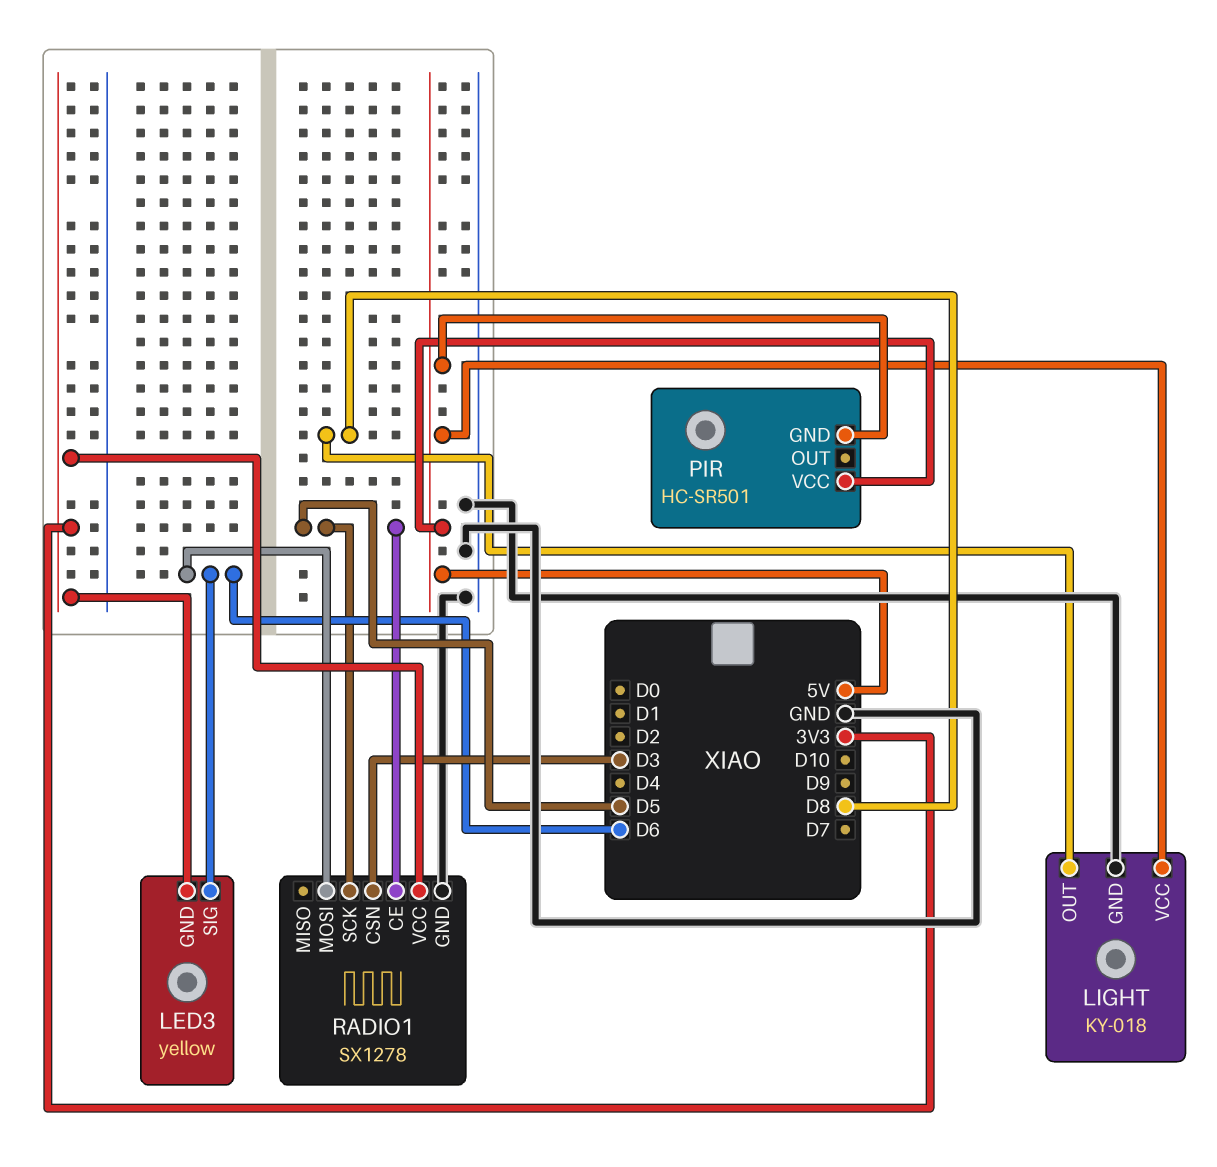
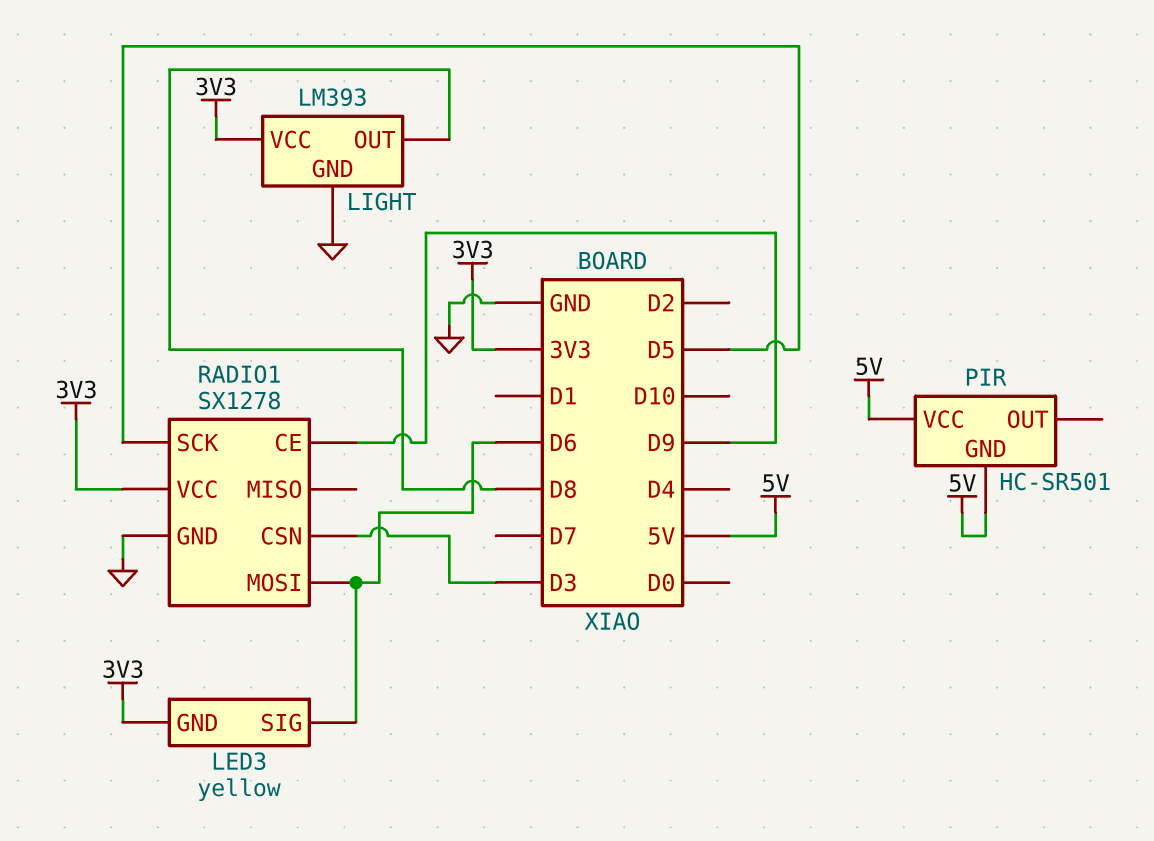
LIGHT: KY-018 -> LM393
LIGHT pin VCC: 5V -> 3V3
RADIO1 pin CE: D5 -> D9

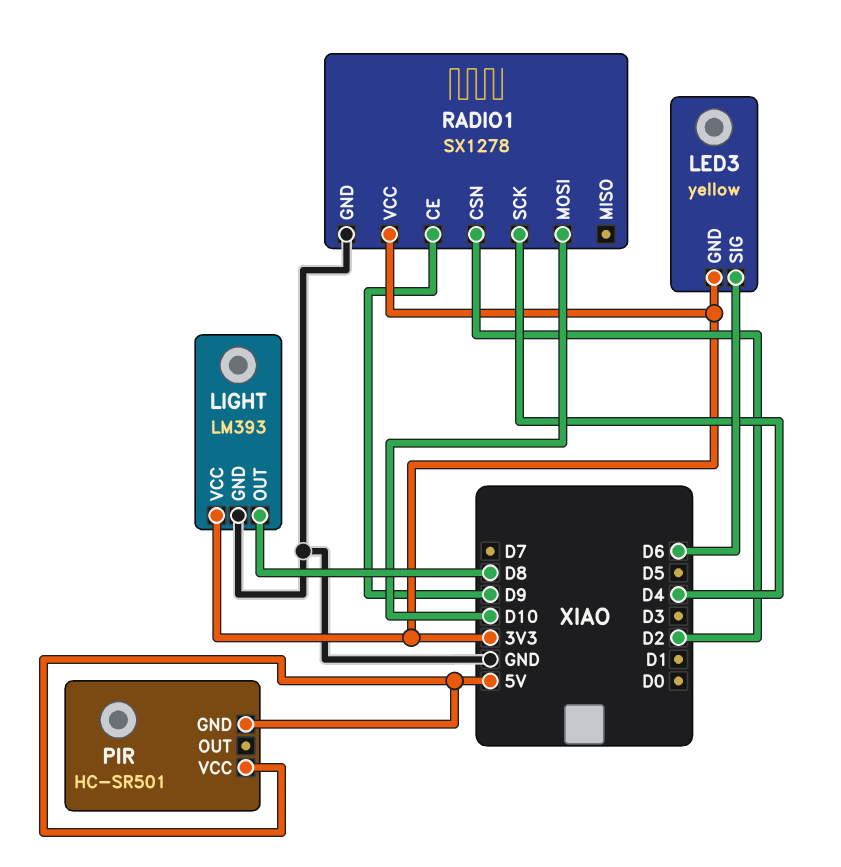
RADIO1 pin CSN: D3 -> D2
RADIO1 pin MOSI: D6 -> D10
RADIO1 pin SCK: D5 -> D4

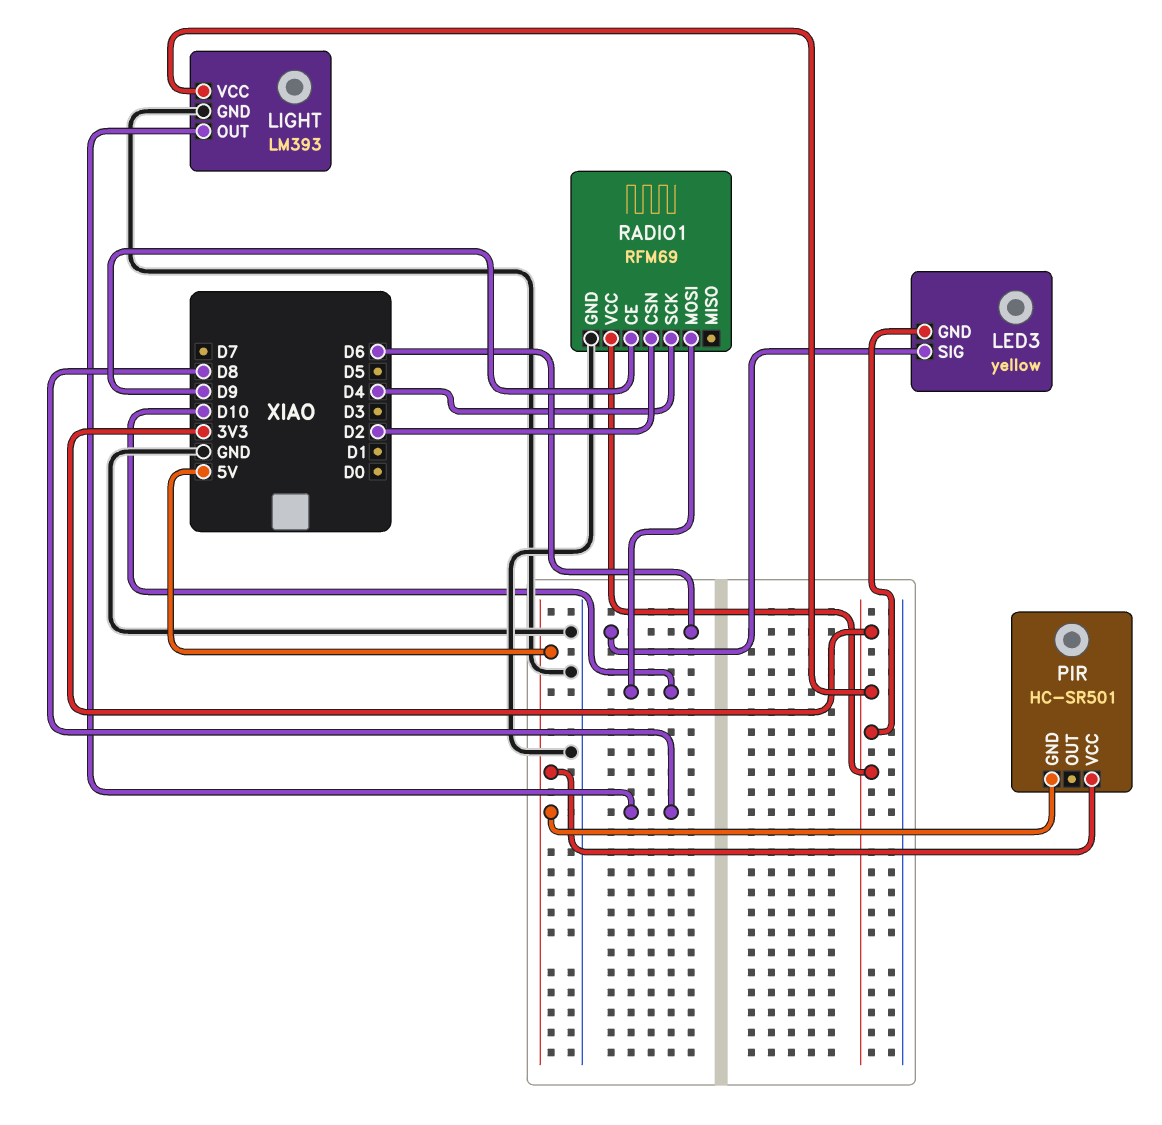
RADIO1: SX1278 -> RFM69

